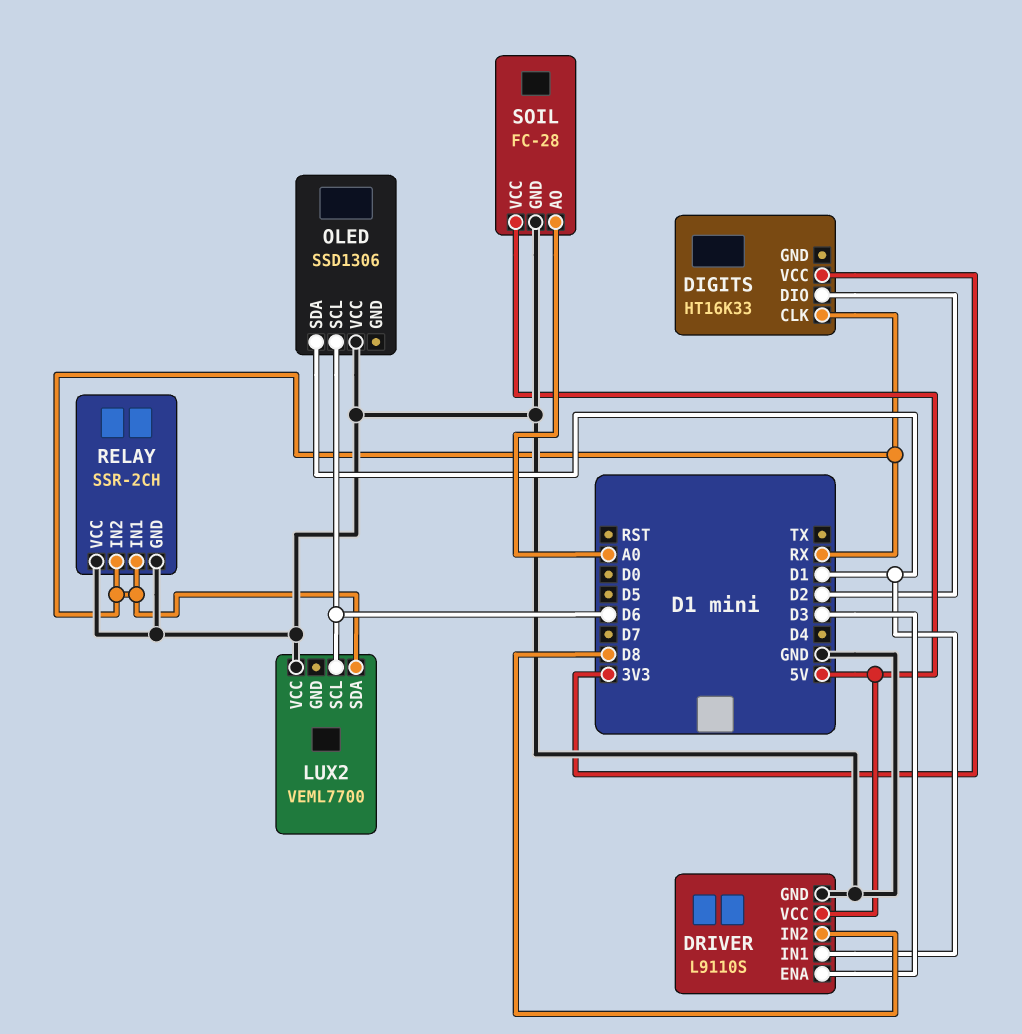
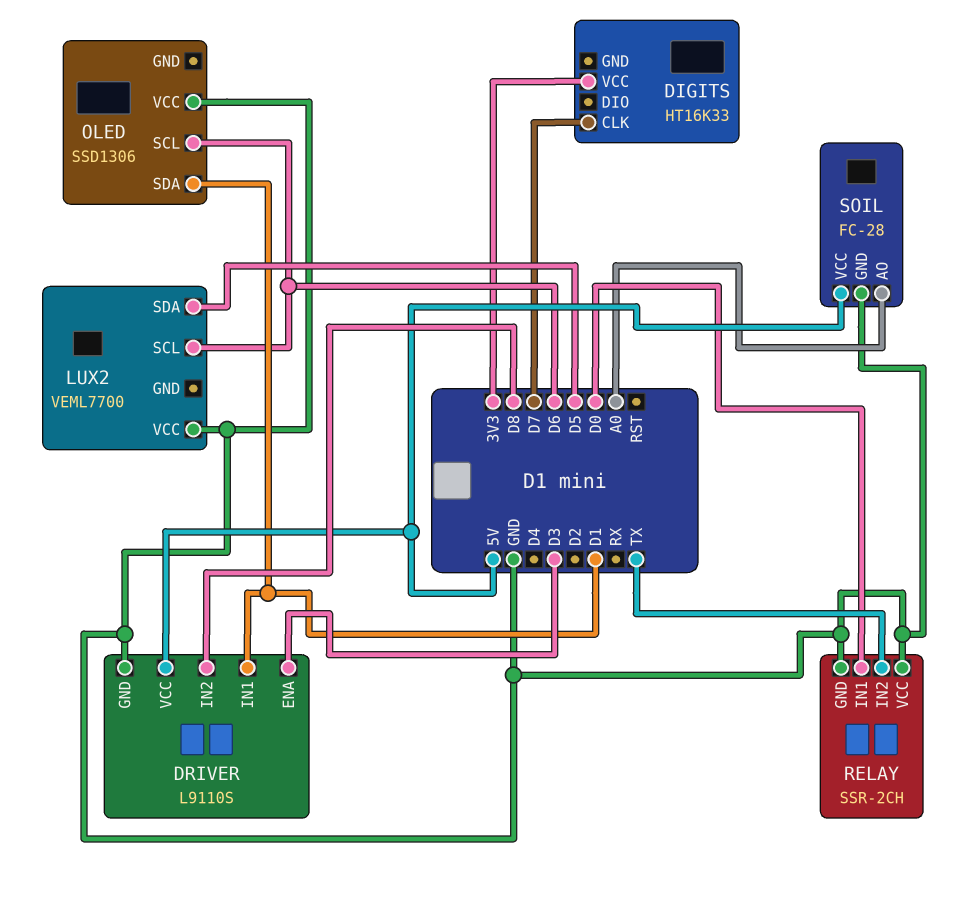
DIGITS pin CLK: RX -> D7
DIGITS pin DIO: D2 -> none
LUX2 pin SDA: RX -> D5
RELAY pin IN1: RX -> D0
RELAY pin IN2: RX -> TX

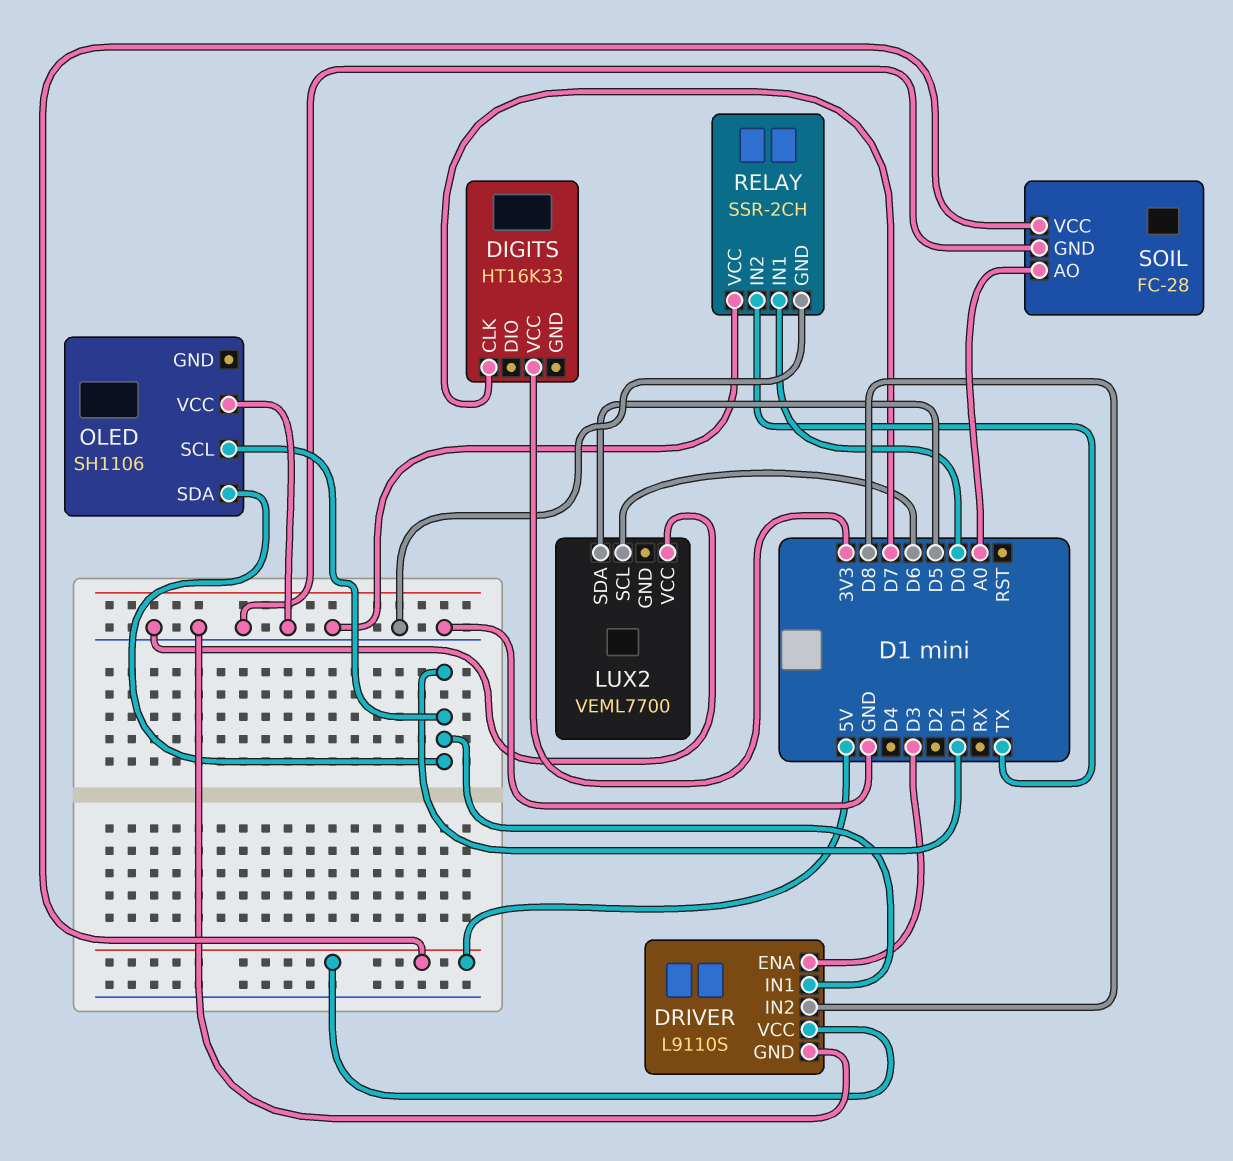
OLED: SSD1306 -> SH1106
OLED pin SCL: D6 -> D1

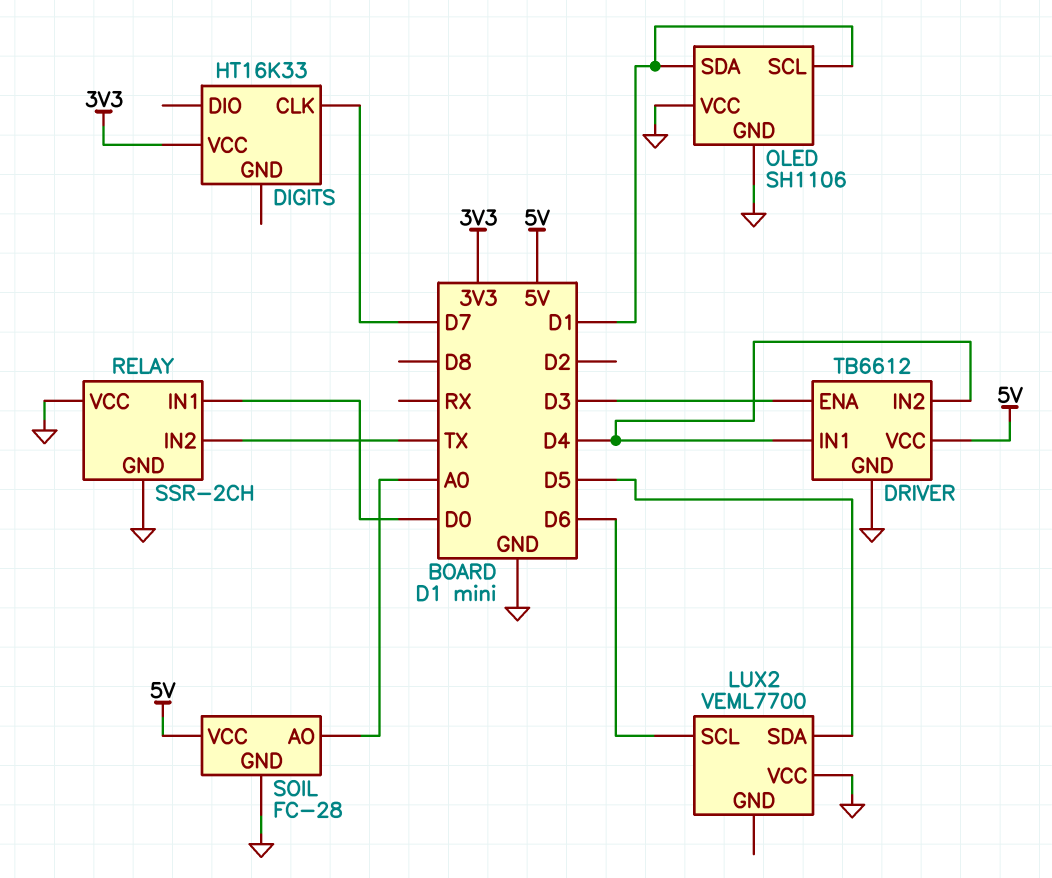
DRIVER: L9110S -> TB6612
DRIVER pin IN1: D1 -> D4
DRIVER pin IN2: D8 -> D4
OLED pin GND: none -> GND

